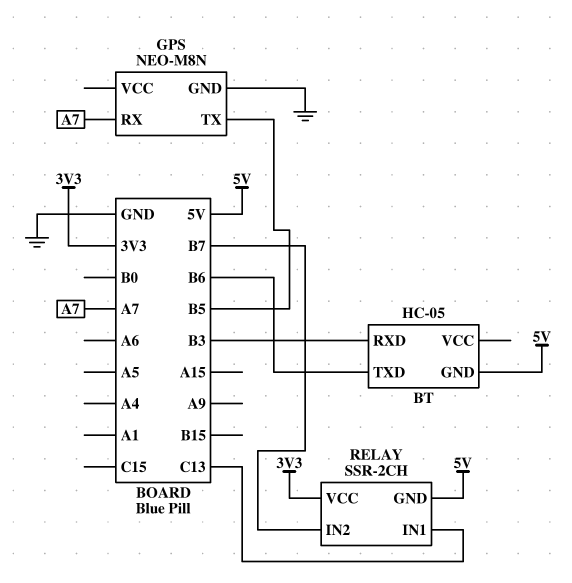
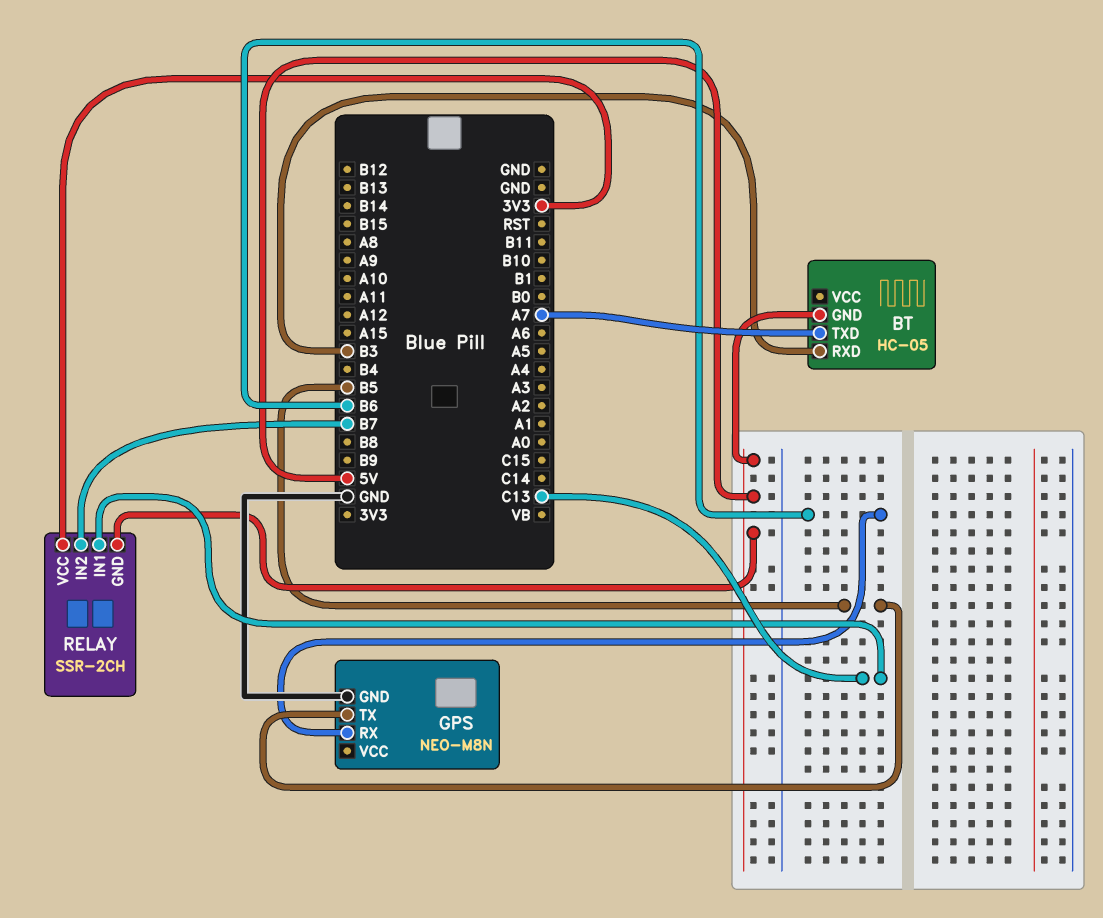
BT pin TXD: B6 -> A7
GPS pin RX: A7 -> B6

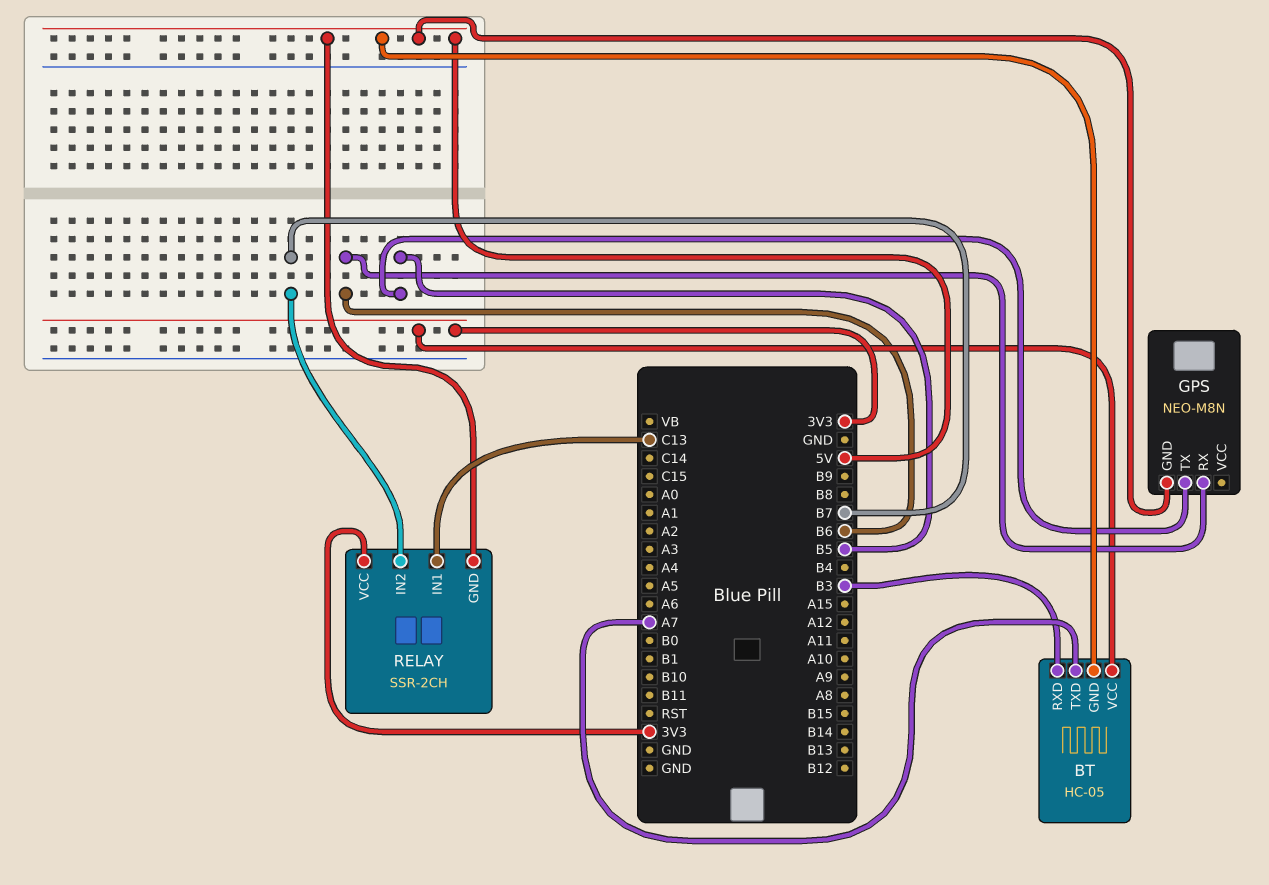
BT pin VCC: none -> 3V3
GPS pin GND: GND -> 5V

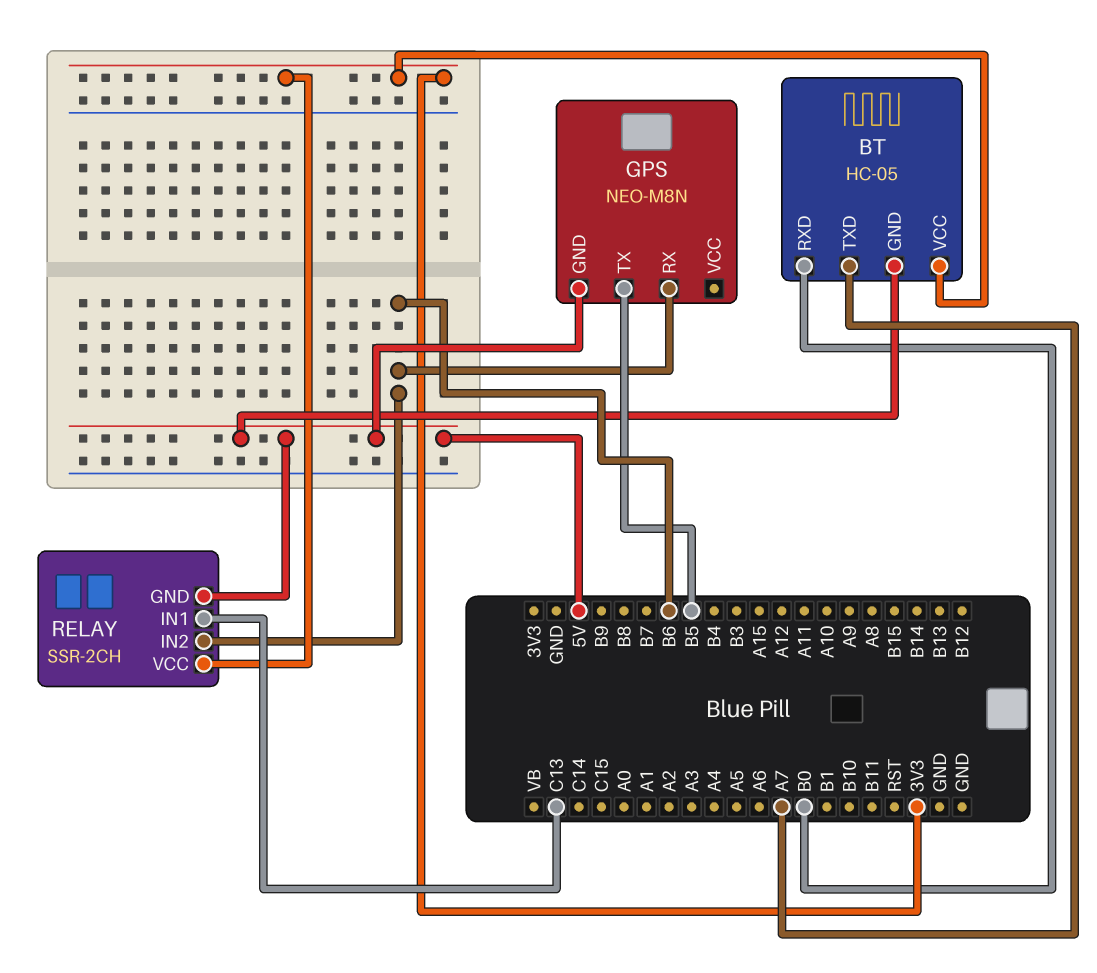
BT pin RXD: B3 -> B0
RELAY pin IN2: B7 -> B6

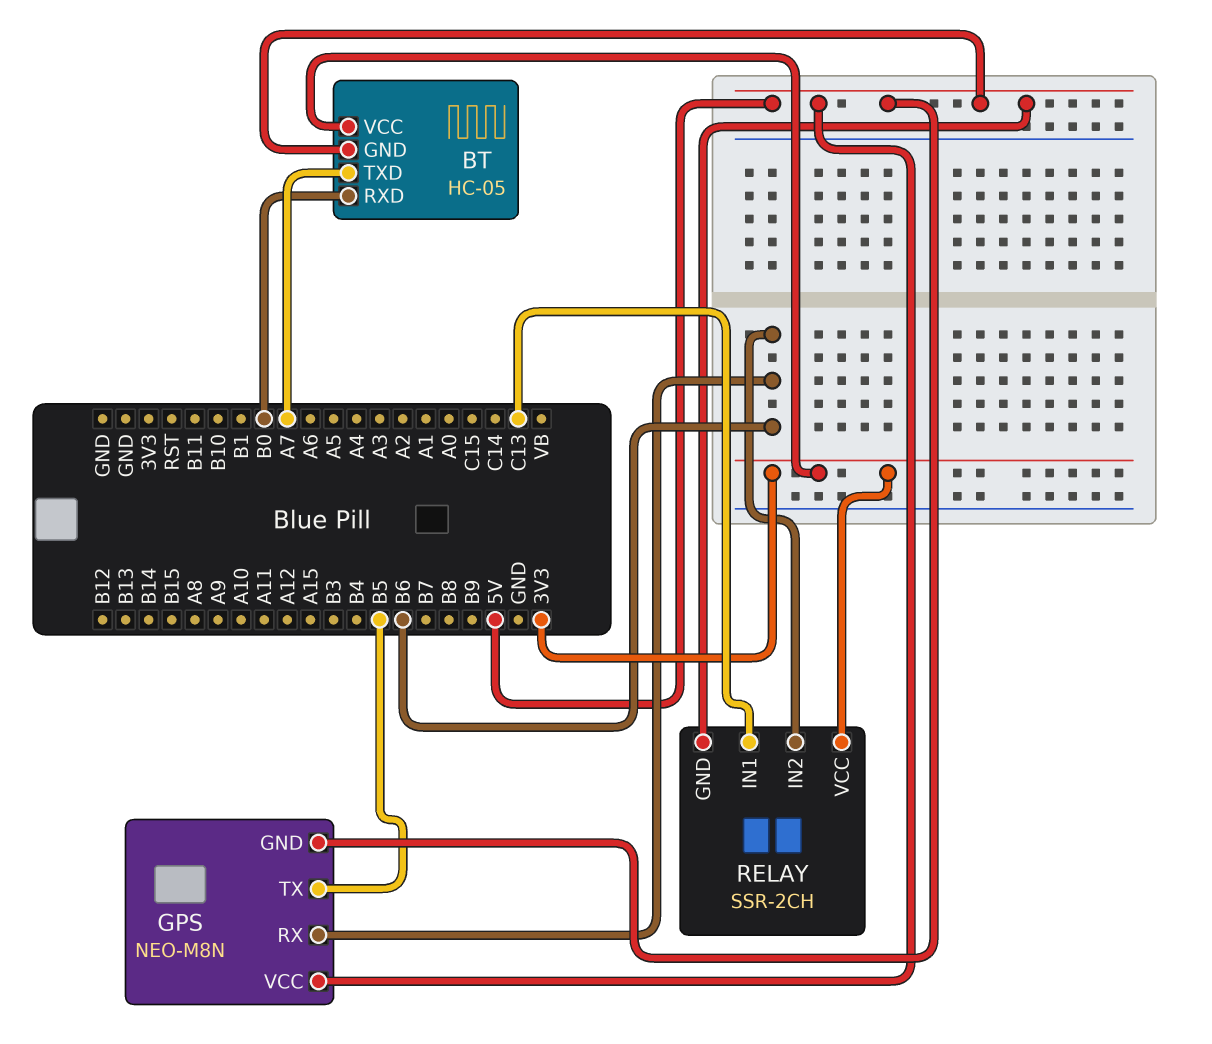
GPS pin VCC: none -> 5V

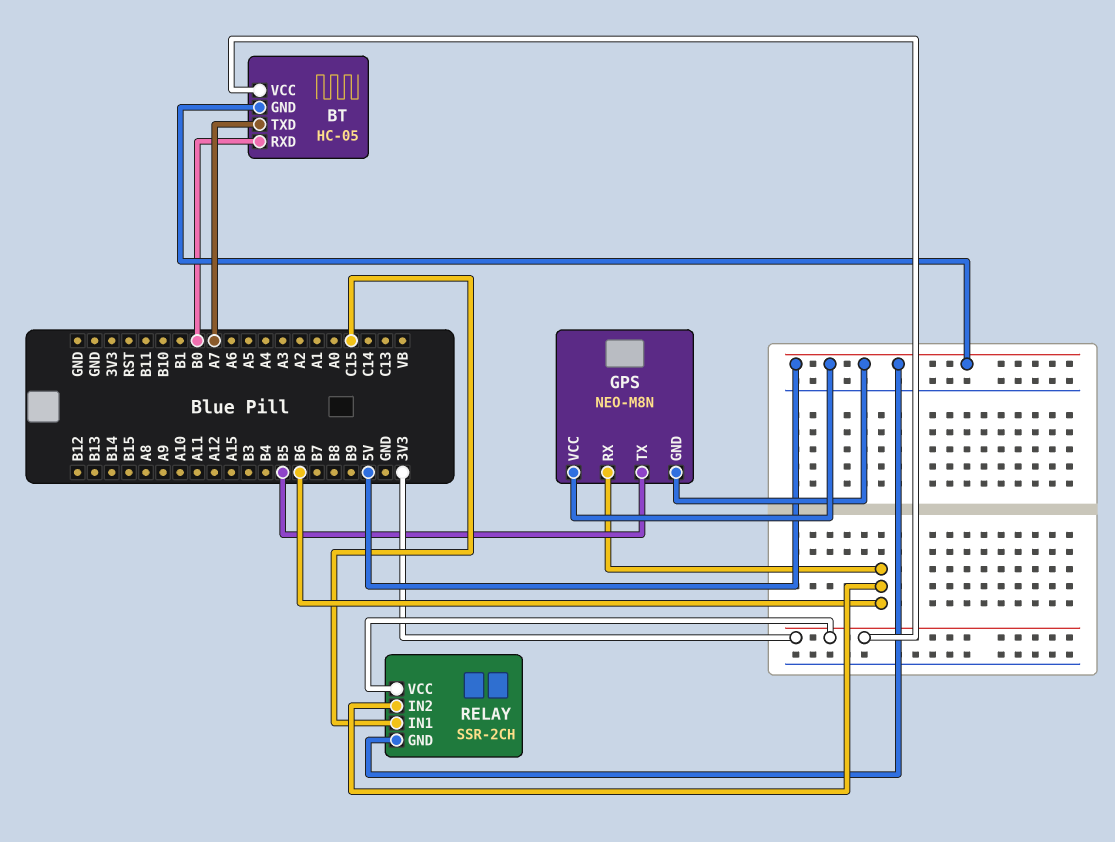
RELAY pin IN1: C13 -> C15

